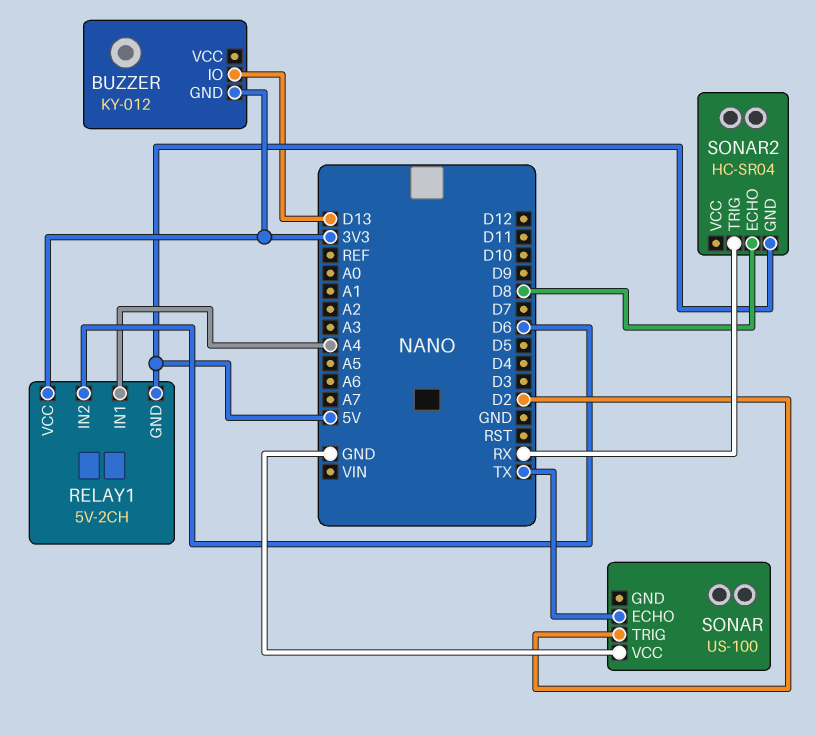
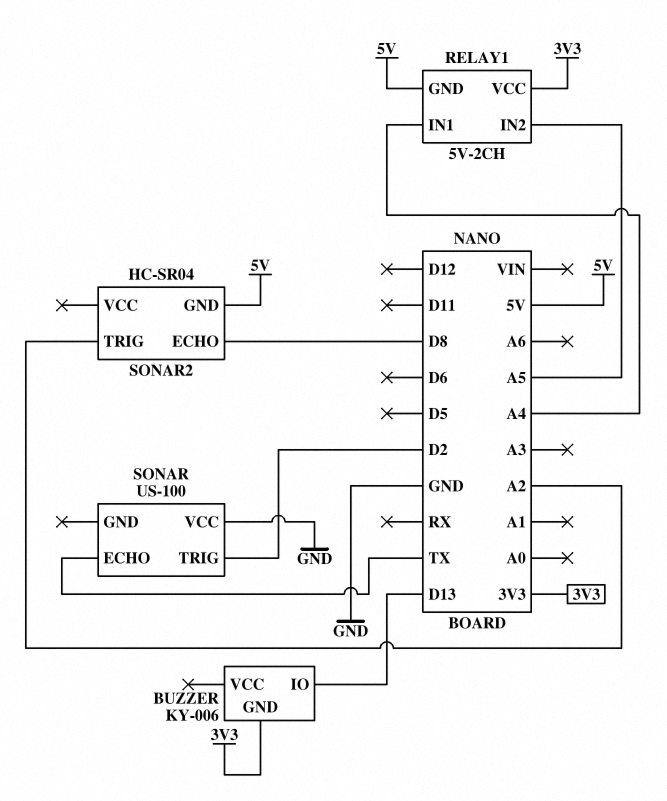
BUZZER: KY-012 -> KY-006
RELAY1 pin IN2: D6 -> A5
SONAR2 pin TRIG: RX -> A2

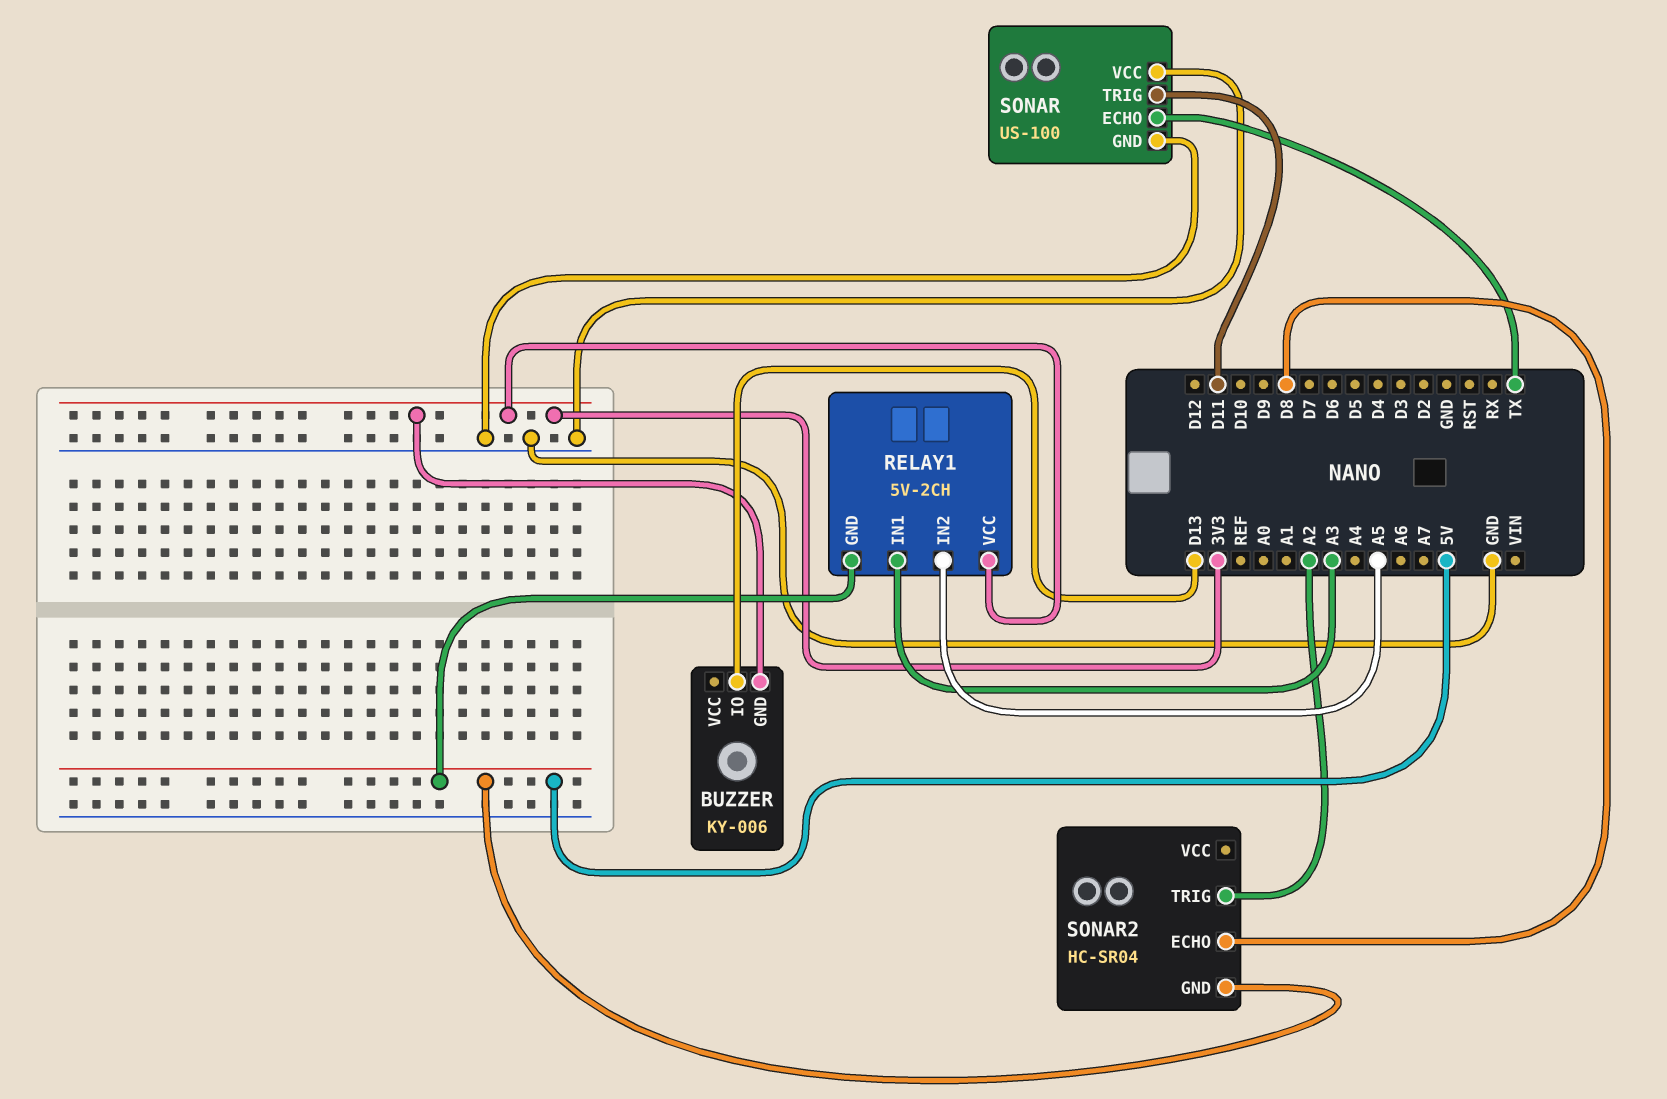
RELAY1 pin IN1: A4 -> A3
SONAR pin GND: none -> GND
SONAR pin TRIG: D2 -> D11

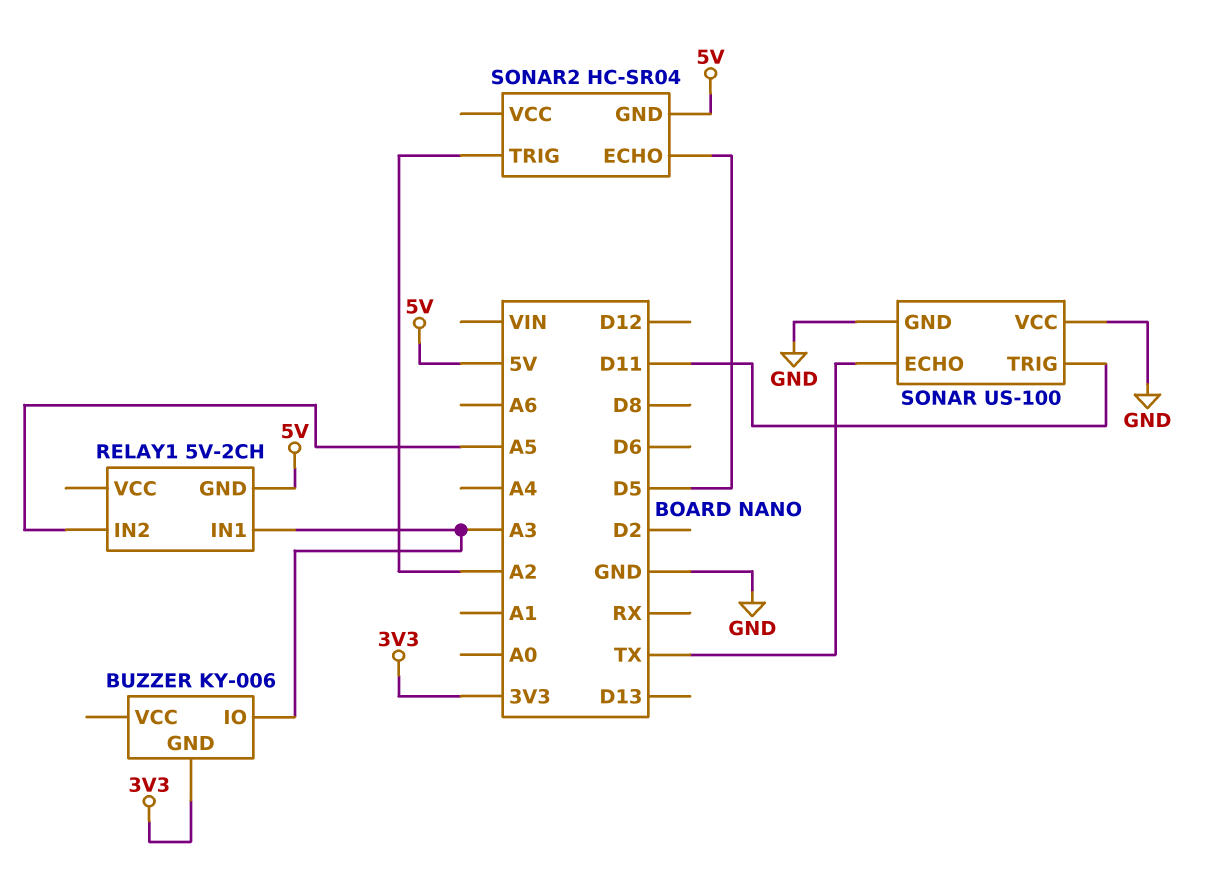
BUZZER pin IO: D13 -> A3
RELAY1 pin VCC: 3V3 -> none
SONAR2 pin ECHO: D8 -> D5

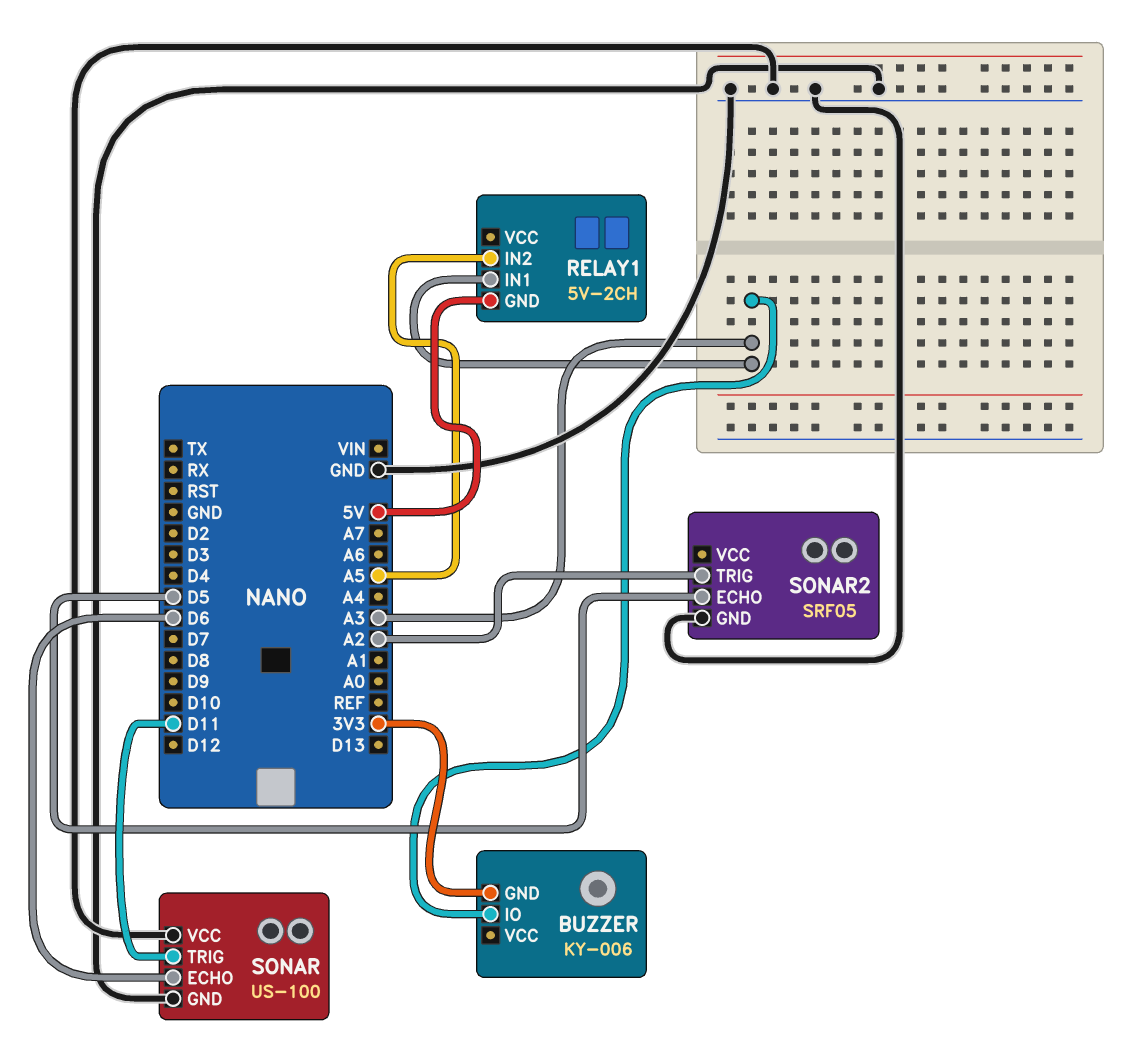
SONAR pin ECHO: TX -> D6
SONAR2: HC-SR04 -> SRF05
SONAR2 pin GND: 5V -> GND

